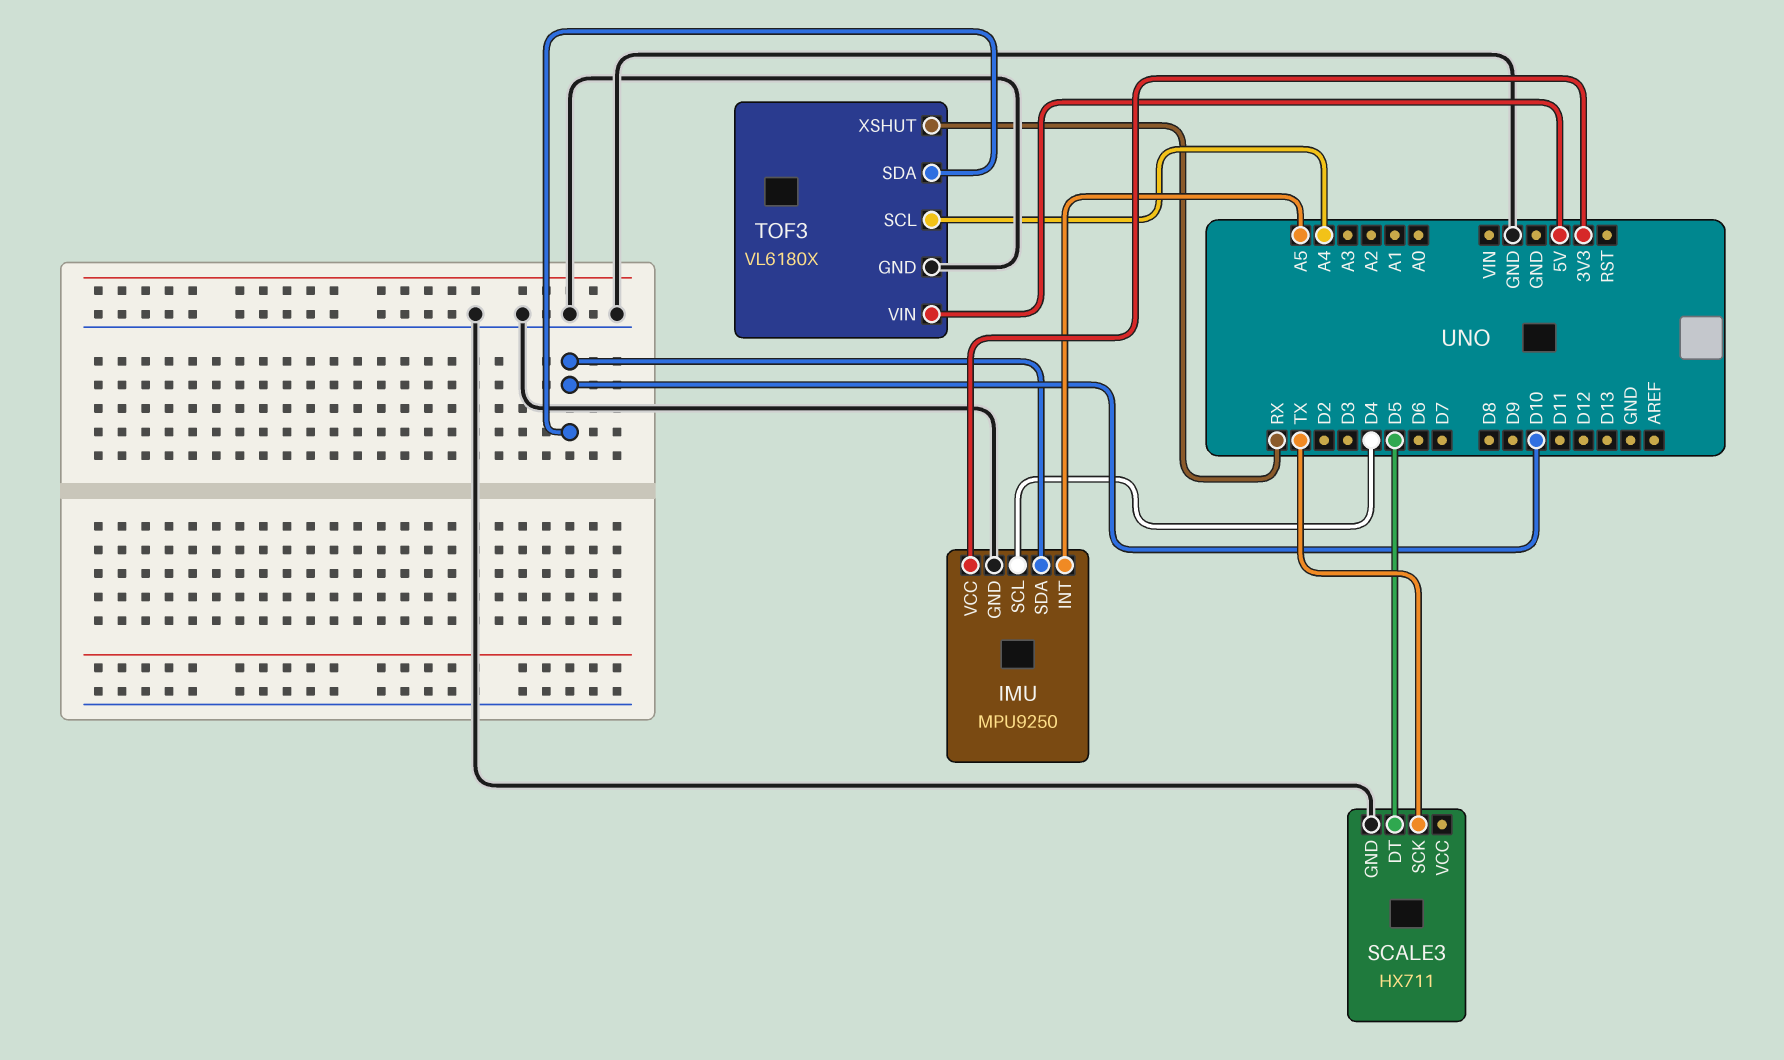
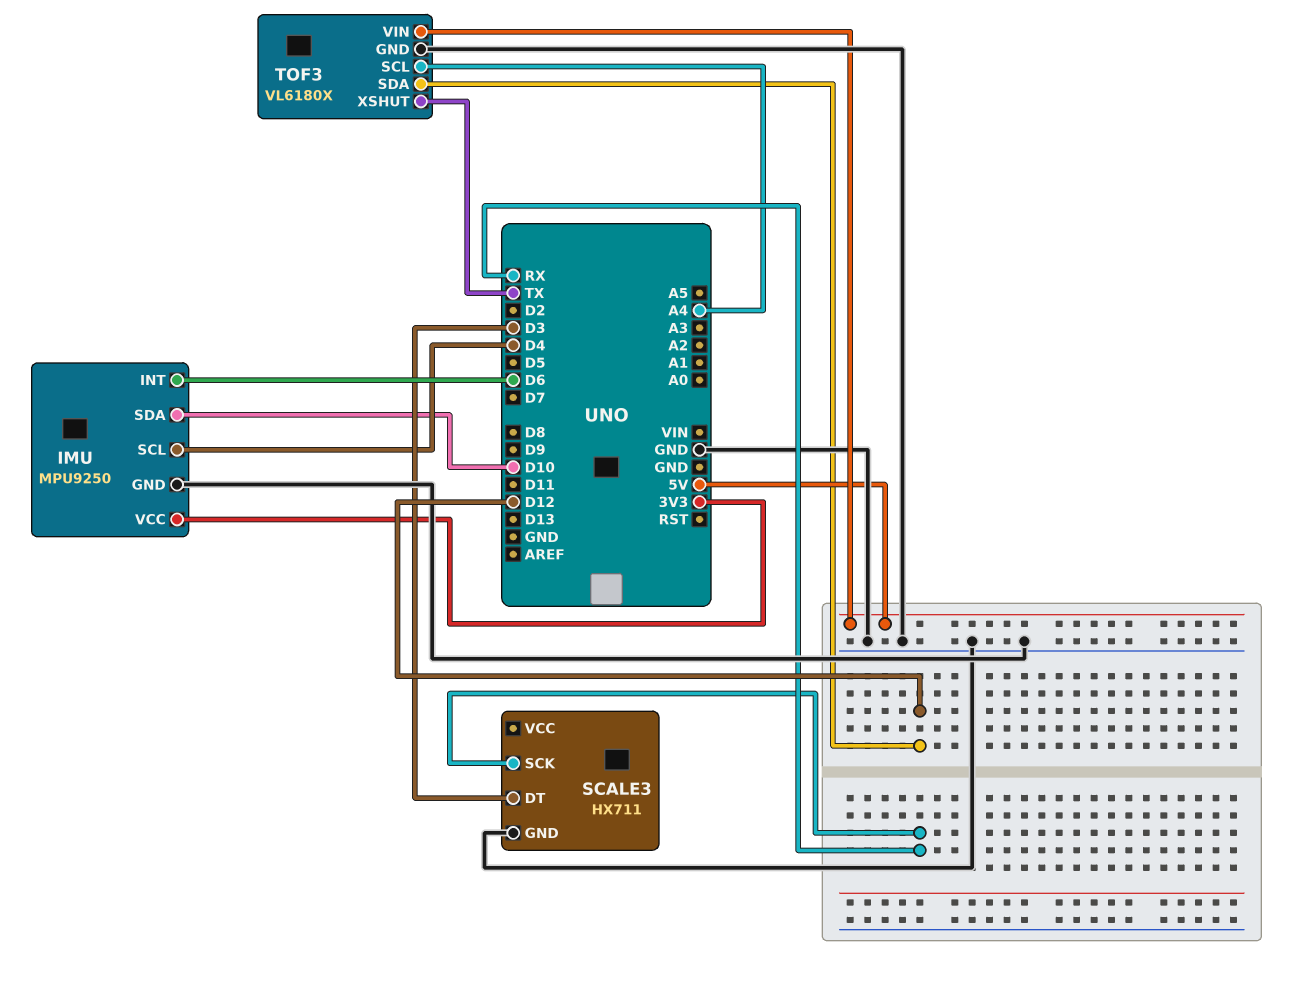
IMU pin INT: A5 -> D6
SCALE3 pin DT: D5 -> D3
SCALE3 pin SCK: TX -> RX
TOF3 pin SDA: D10 -> D12
TOF3 pin XSHUT: RX -> TX

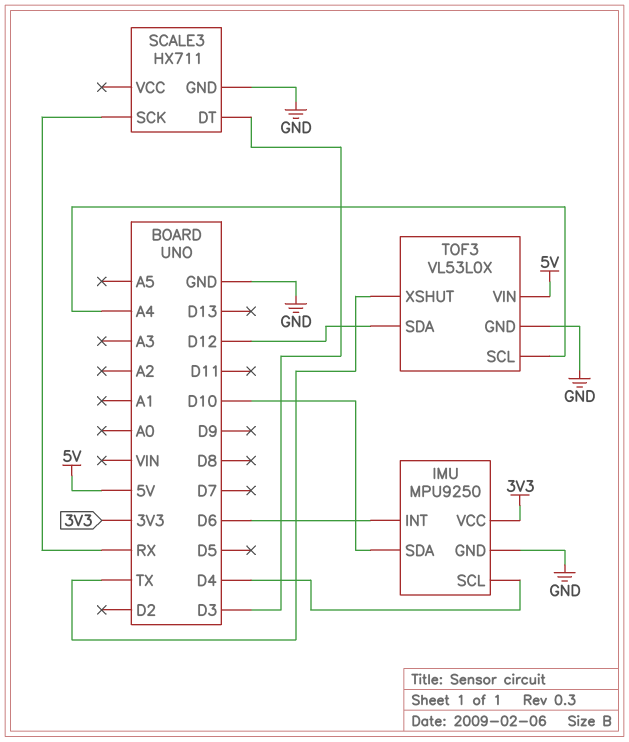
TOF3: VL6180X -> VL53L0X

